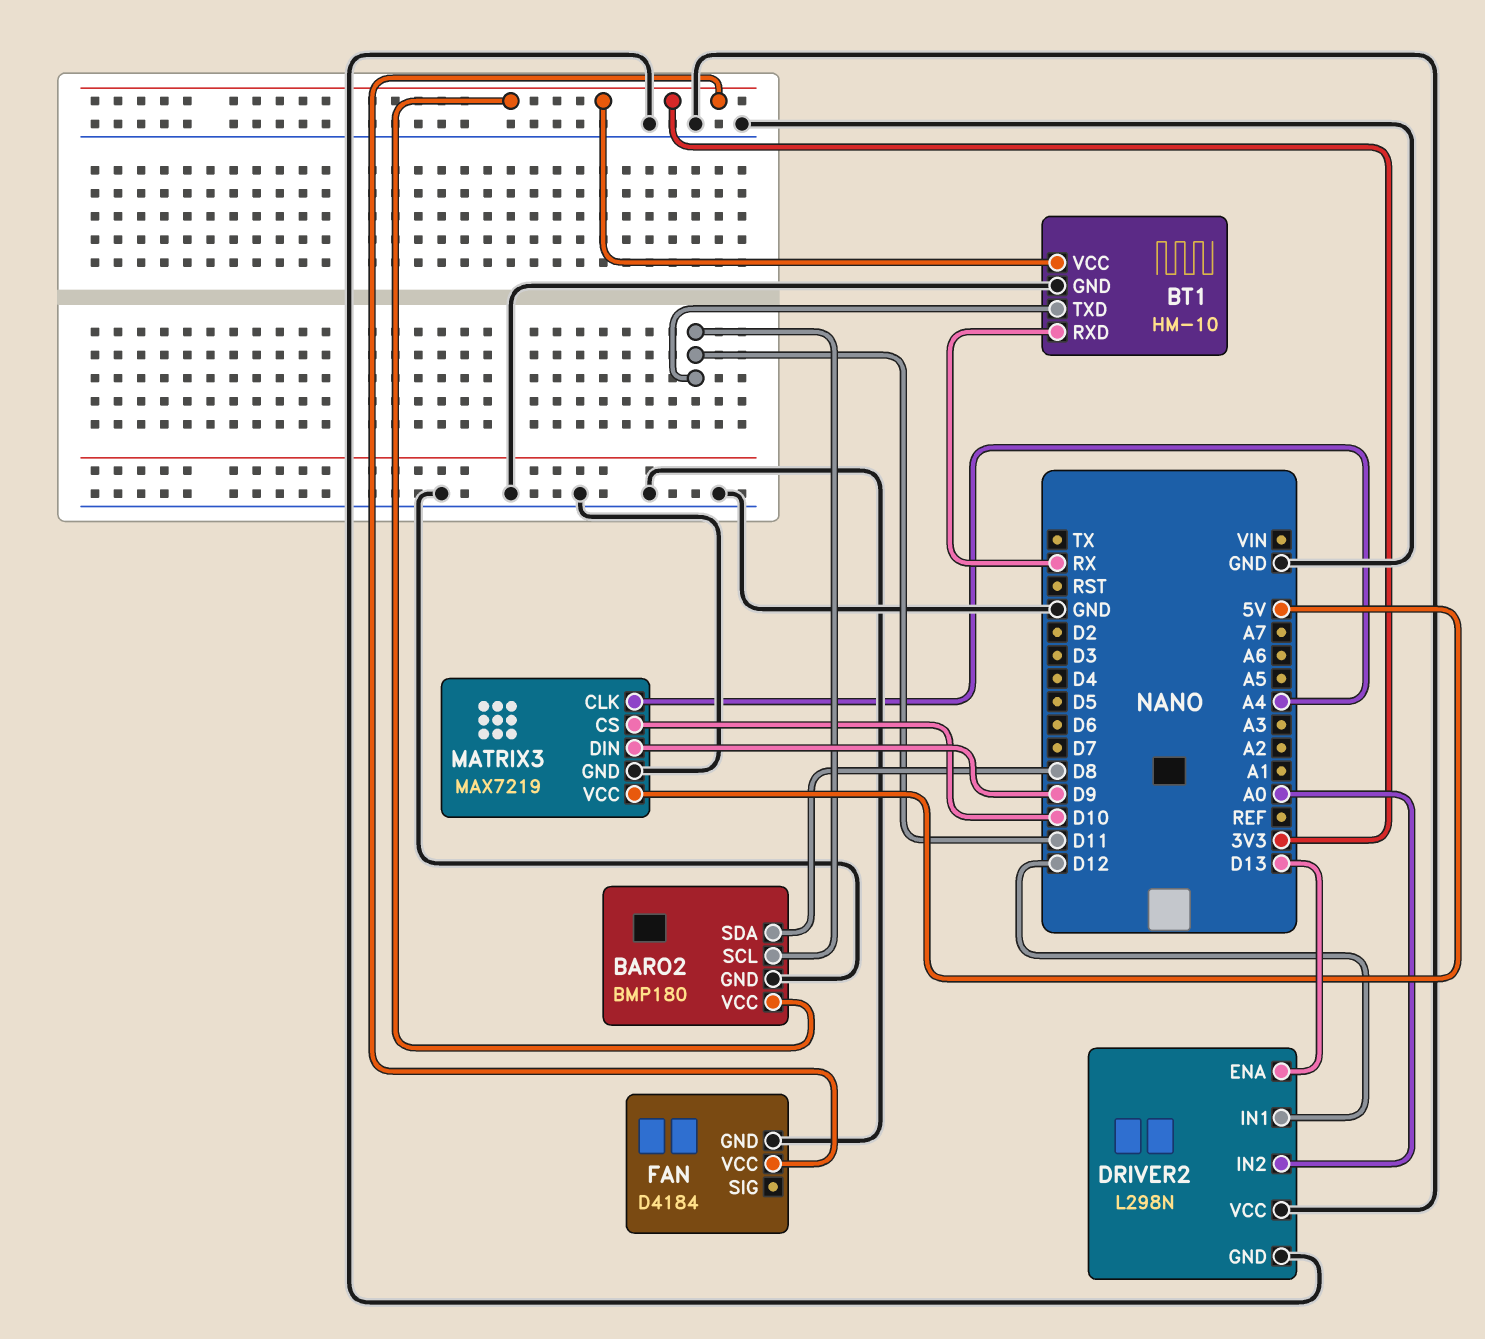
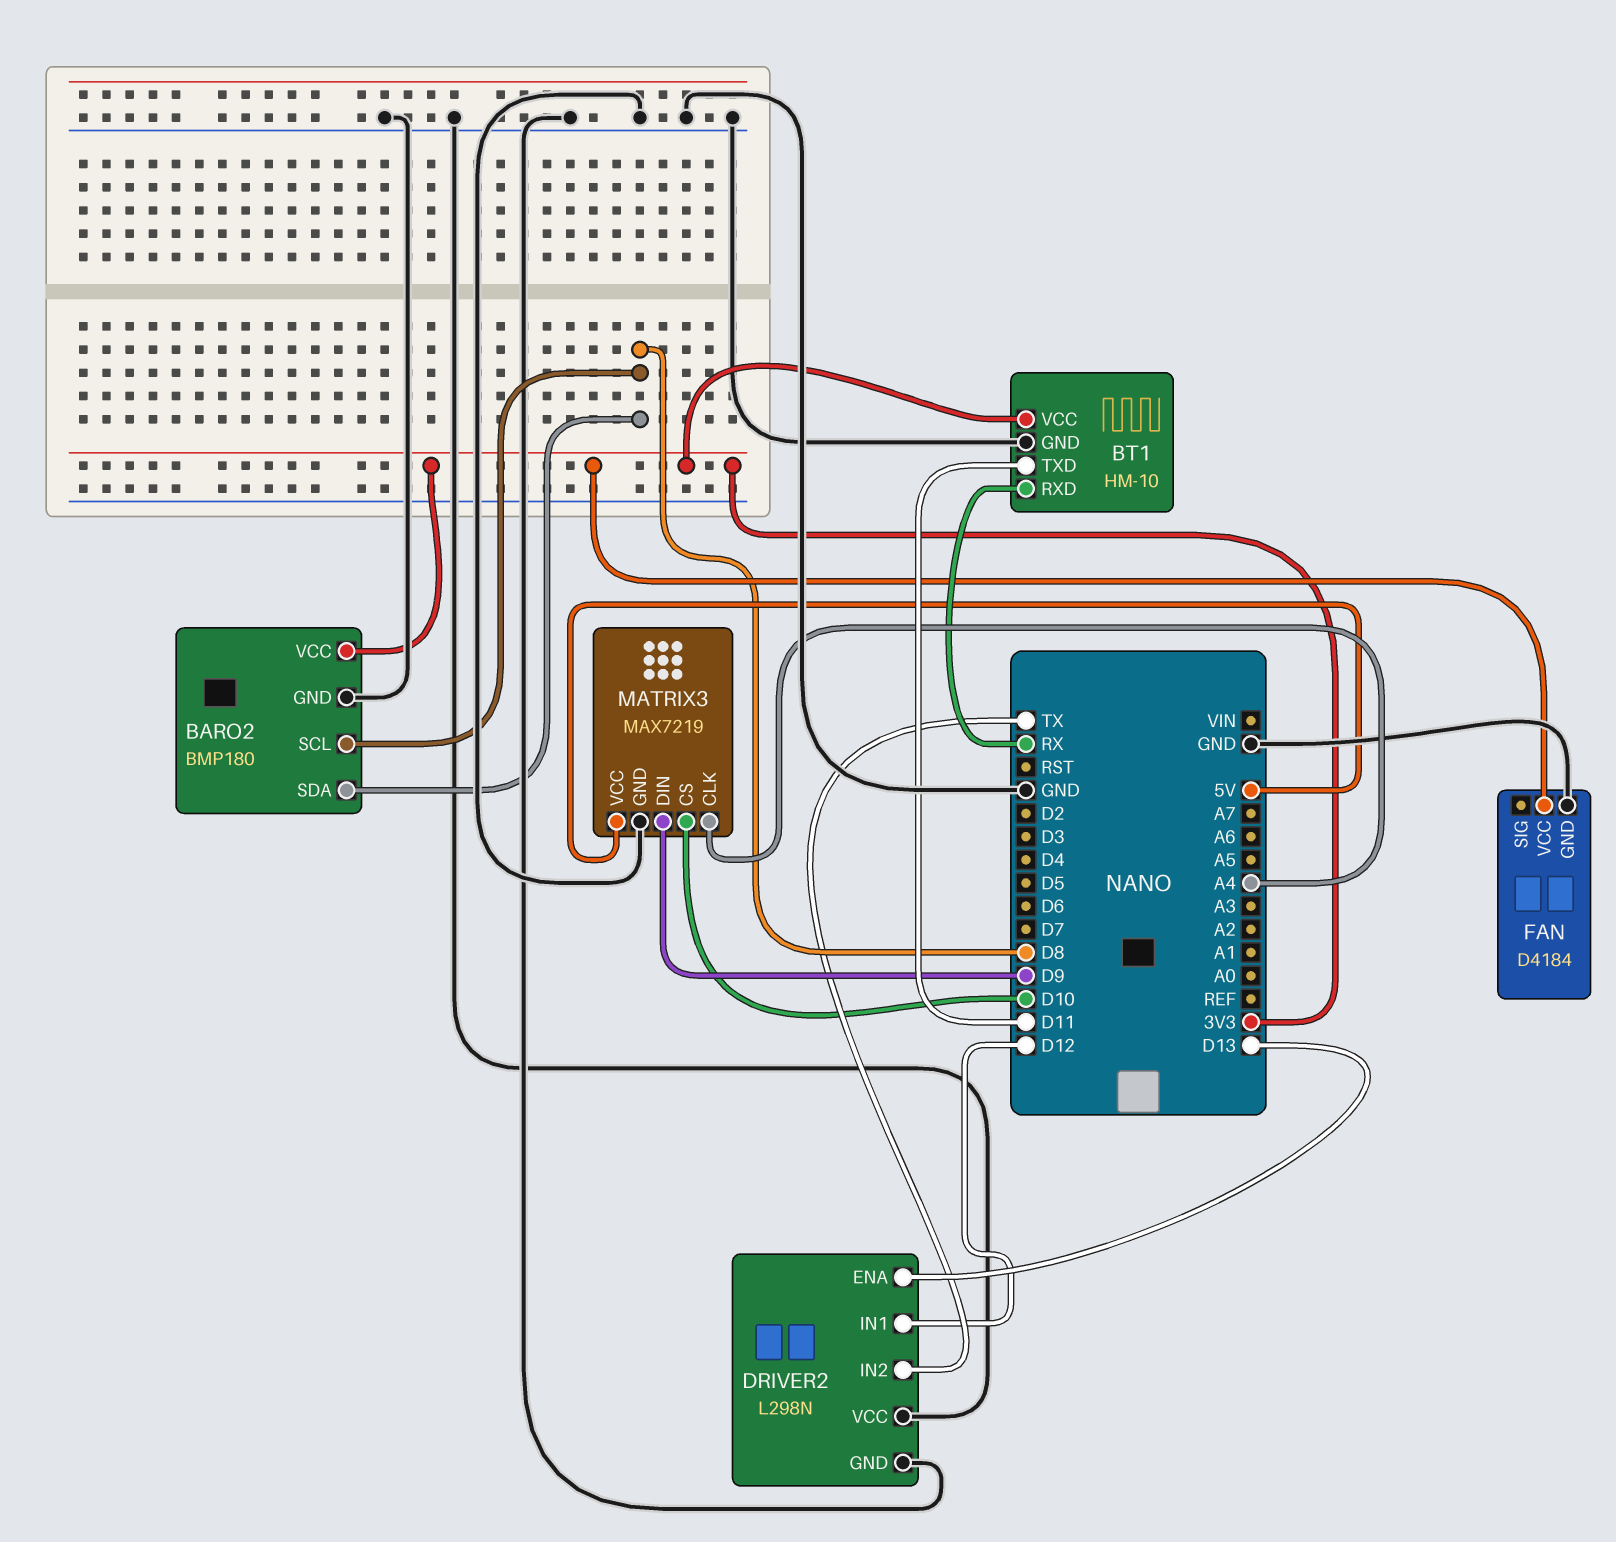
BARO2 pin SCL: D11 -> D8
DRIVER2 pin IN2: A0 -> TX

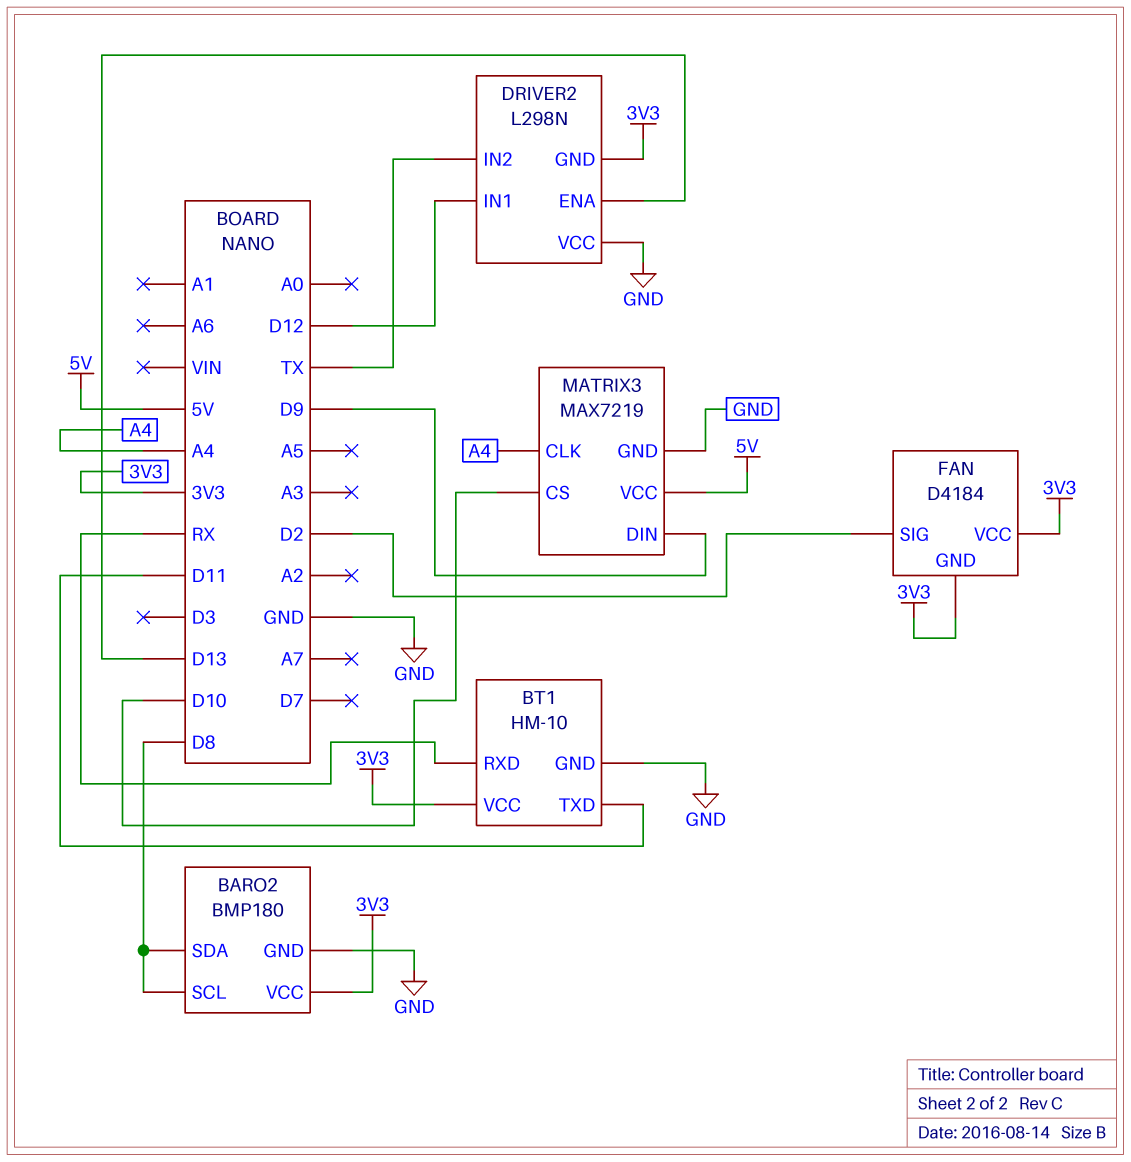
DRIVER2 pin GND: GND -> 3V3
FAN pin GND: GND -> 3V3
FAN pin SIG: none -> D2

